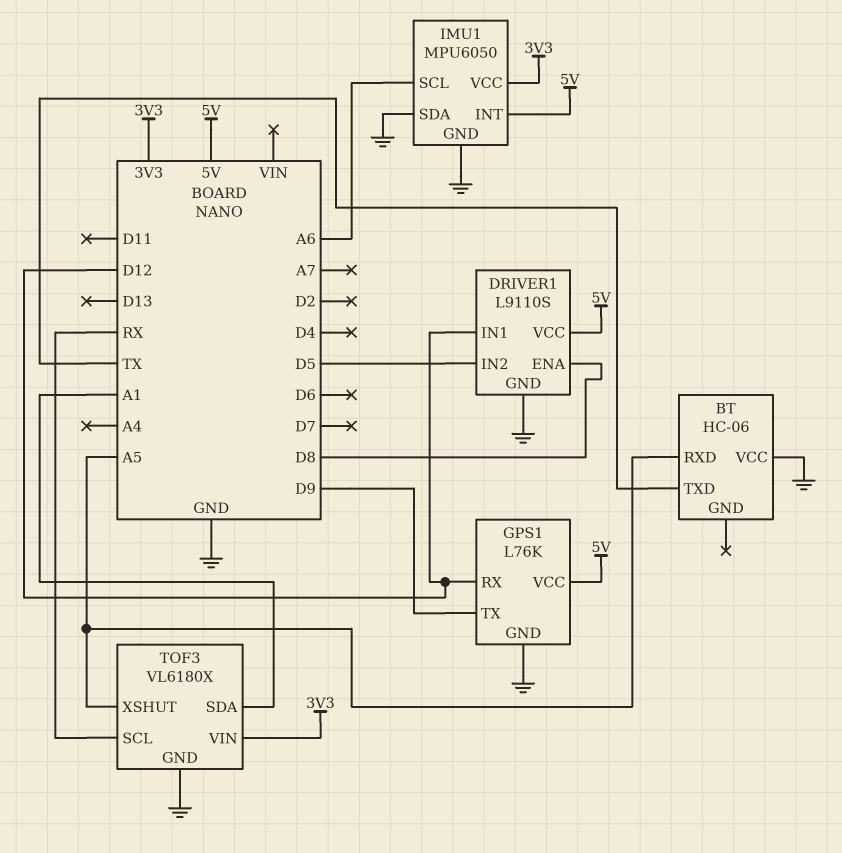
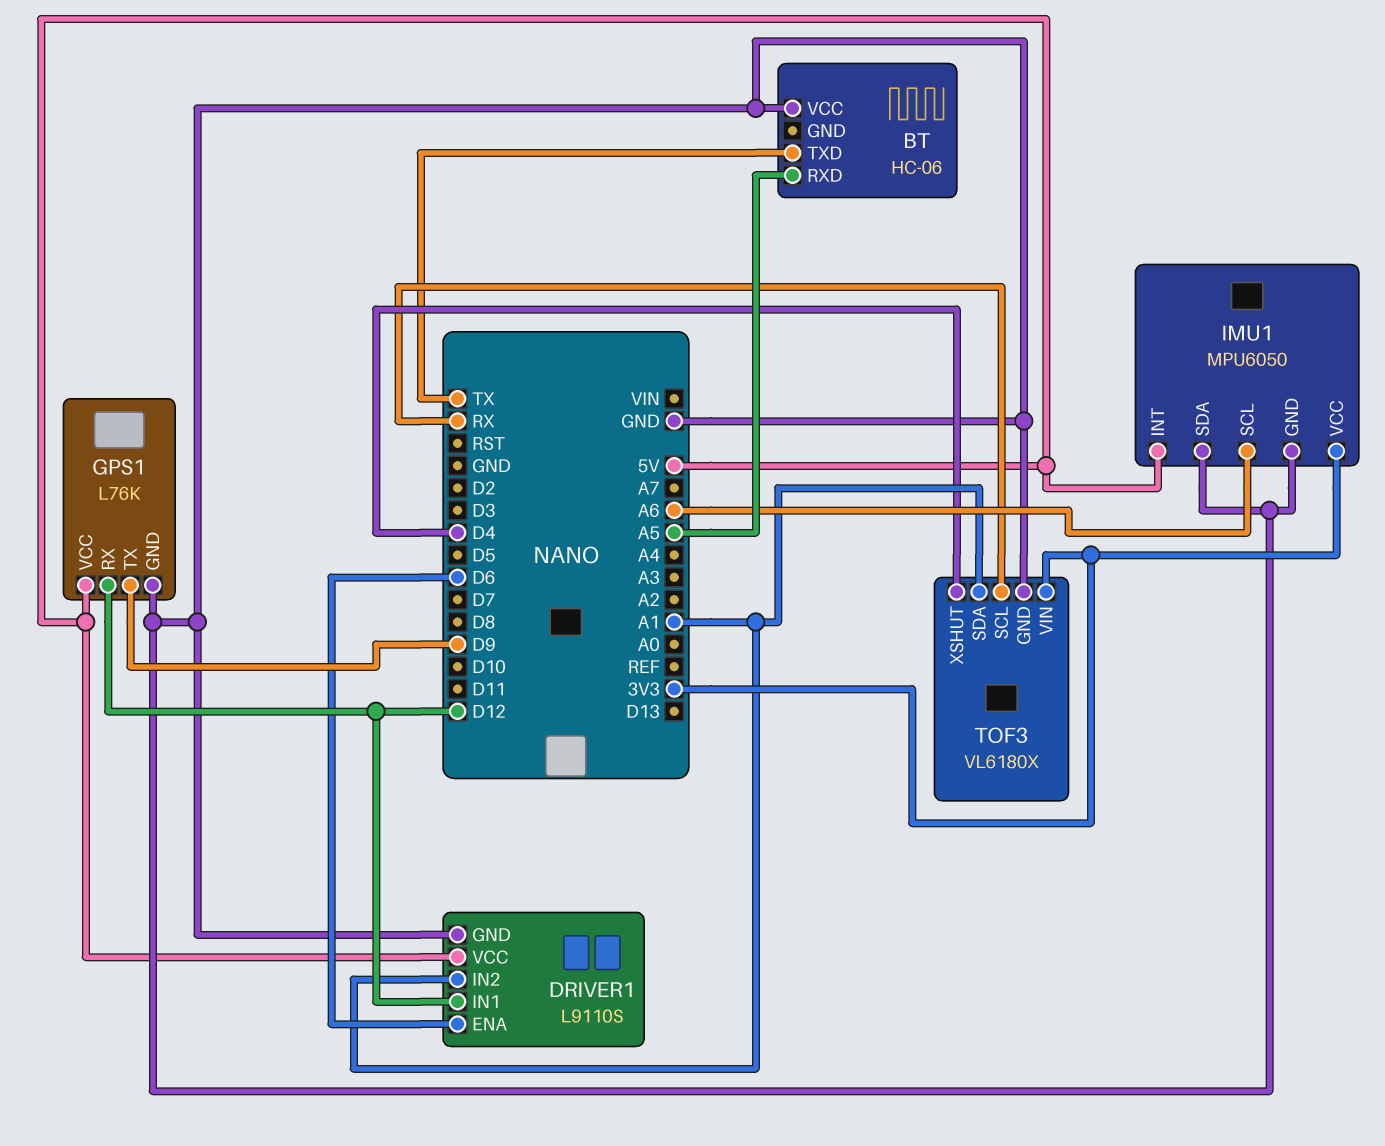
DRIVER1 pin ENA: D8 -> D6
DRIVER1 pin IN2: D5 -> A1
TOF3 pin XSHUT: A5 -> D4

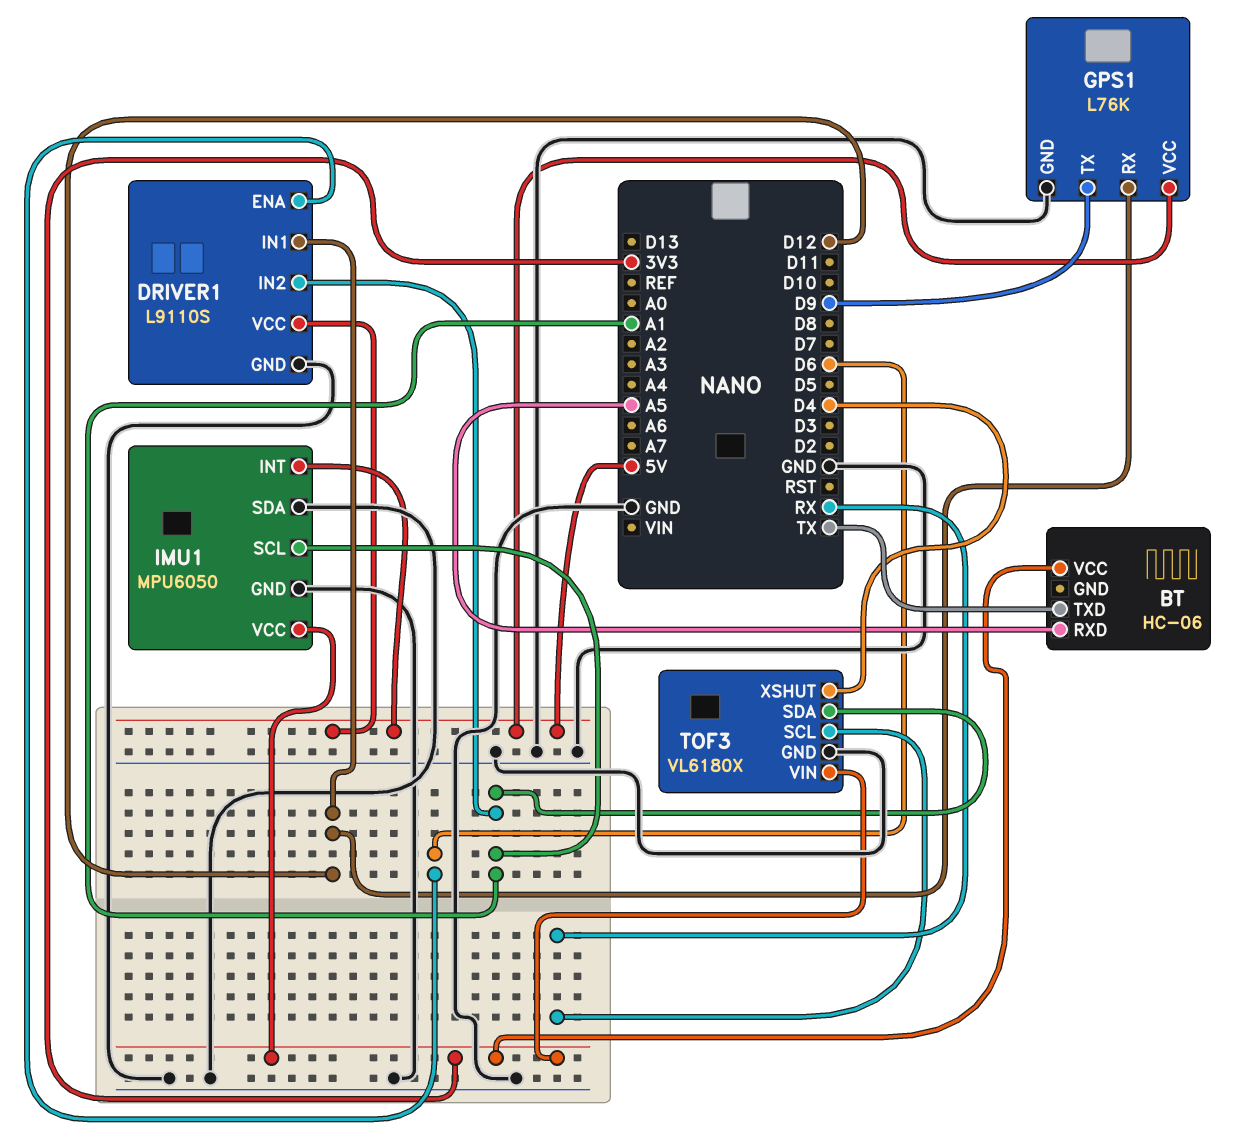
BT pin VCC: GND -> 3V3
IMU1 pin SCL: A6 -> A1

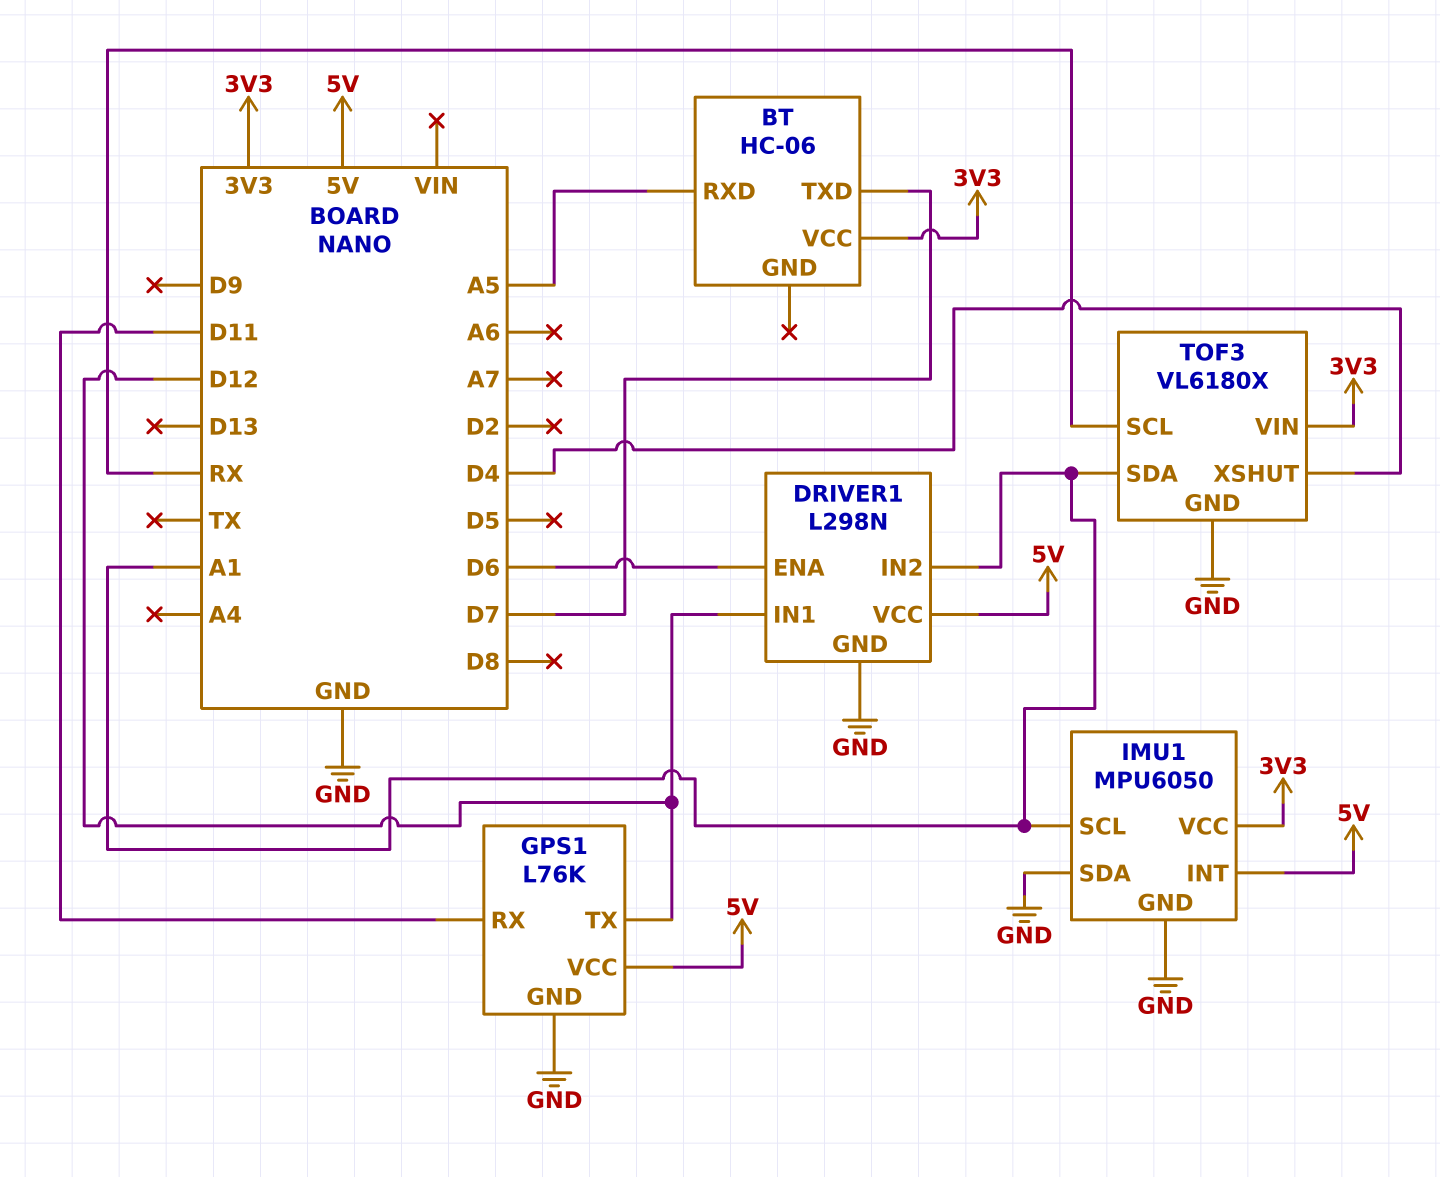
BT pin TXD: TX -> D7
DRIVER1: L9110S -> L298N
GPS1 pin RX: D12 -> D11
GPS1 pin TX: D9 -> D12

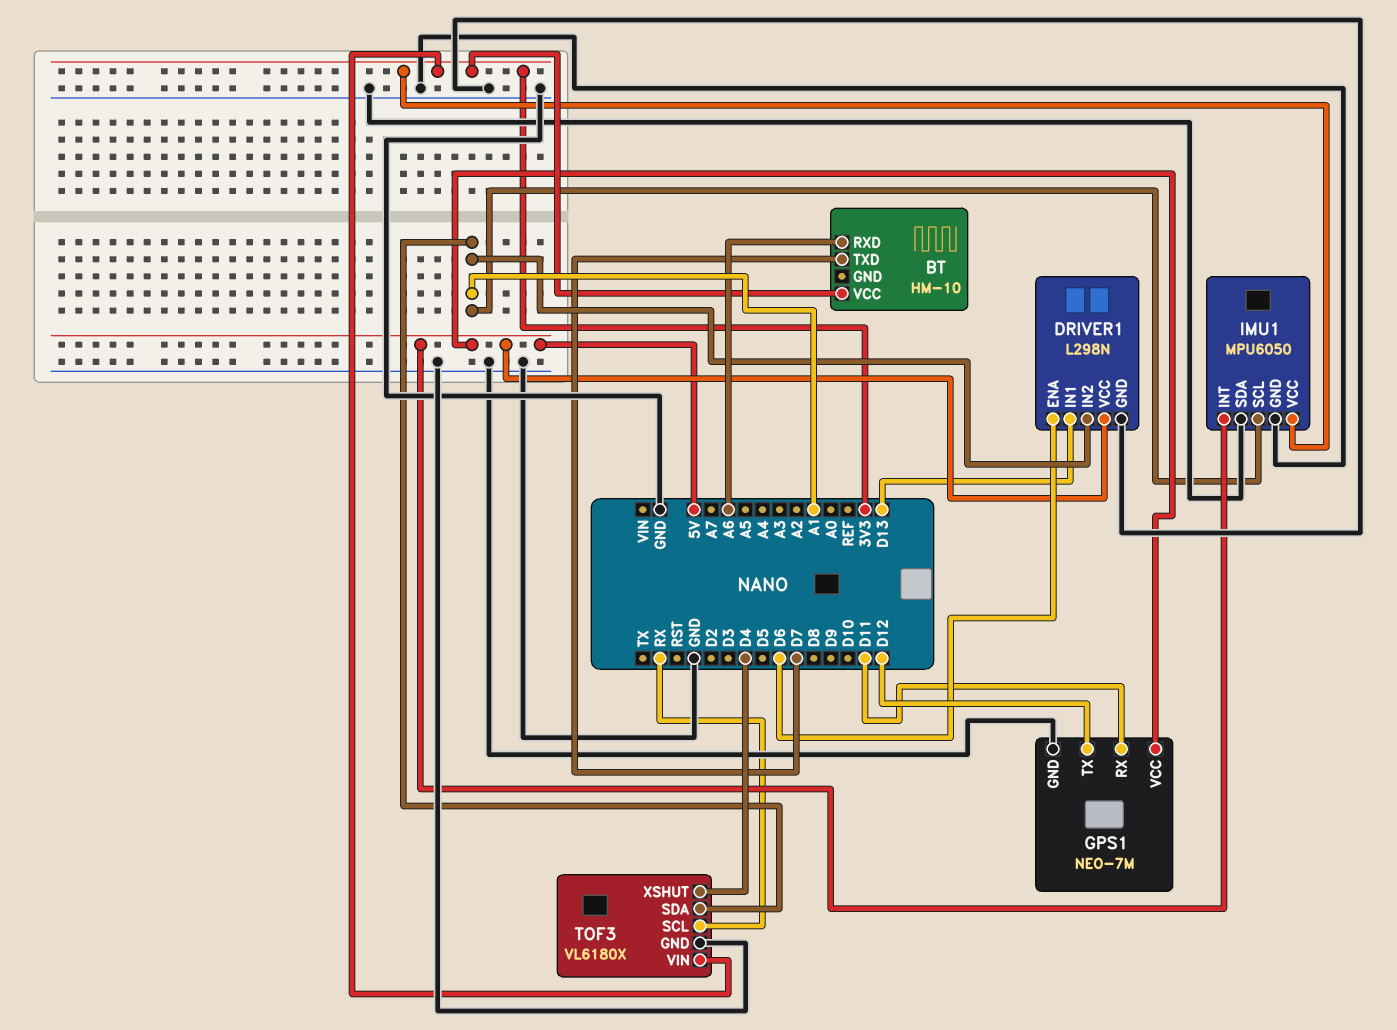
BT: HC-06 -> HM-10
BT pin RXD: A5 -> A6
DRIVER1 pin IN1: D12 -> D13
GPS1: L76K -> NEO-7M

